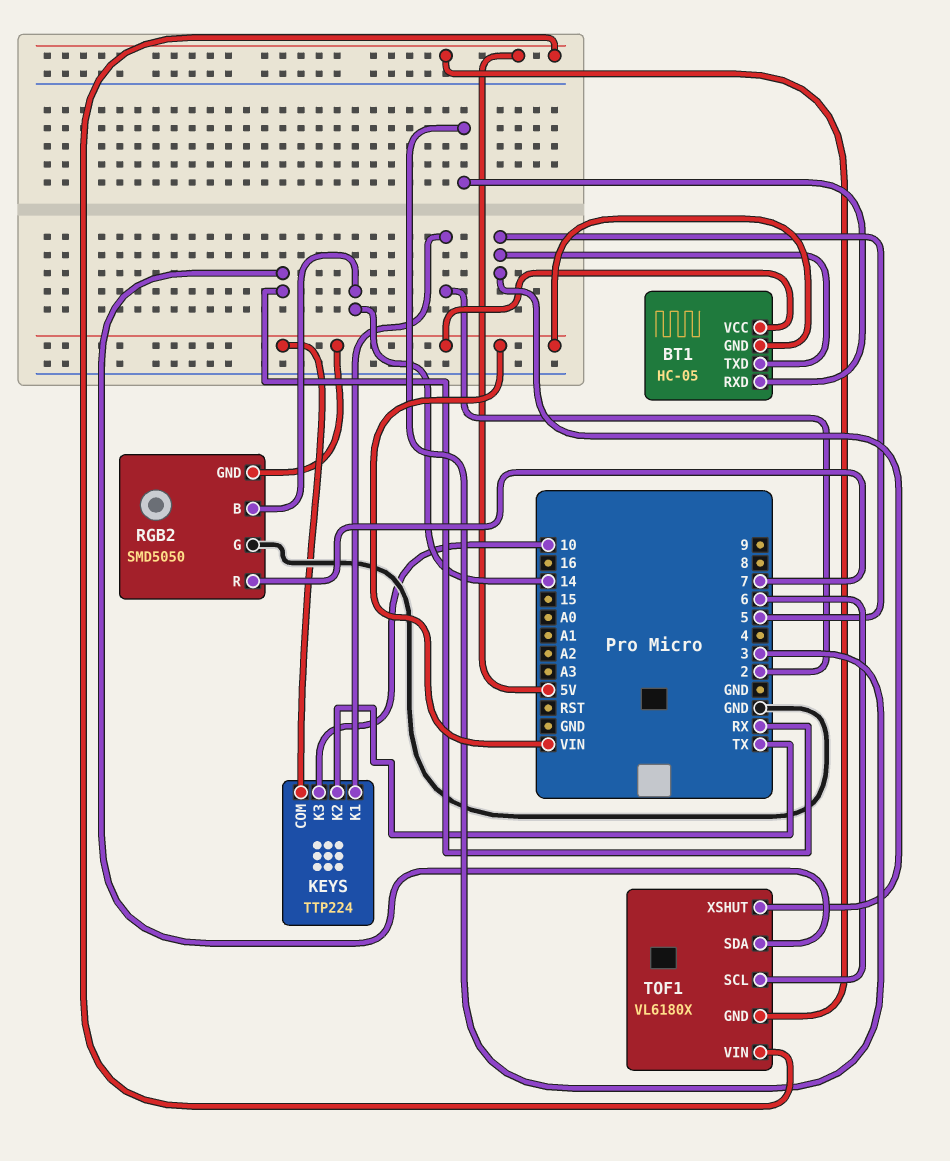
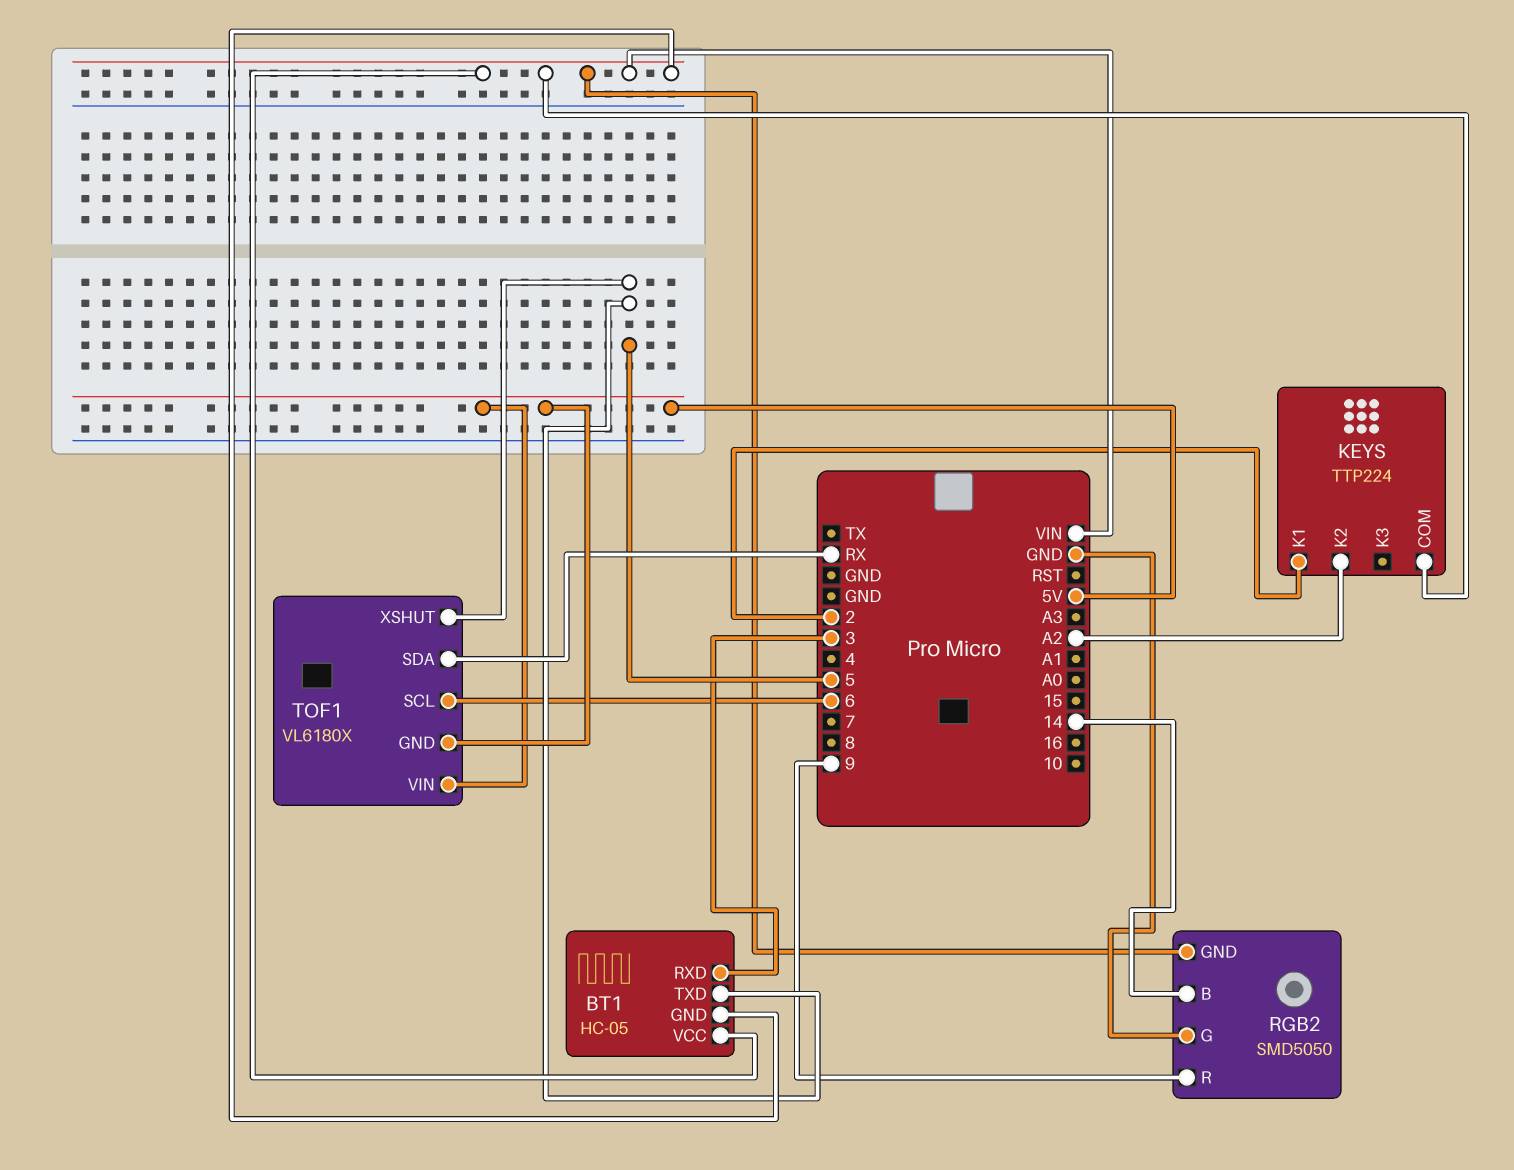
KEYS pin K2: TX -> A2
KEYS pin K3: 10 -> none
RGB2 pin R: 7 -> 9

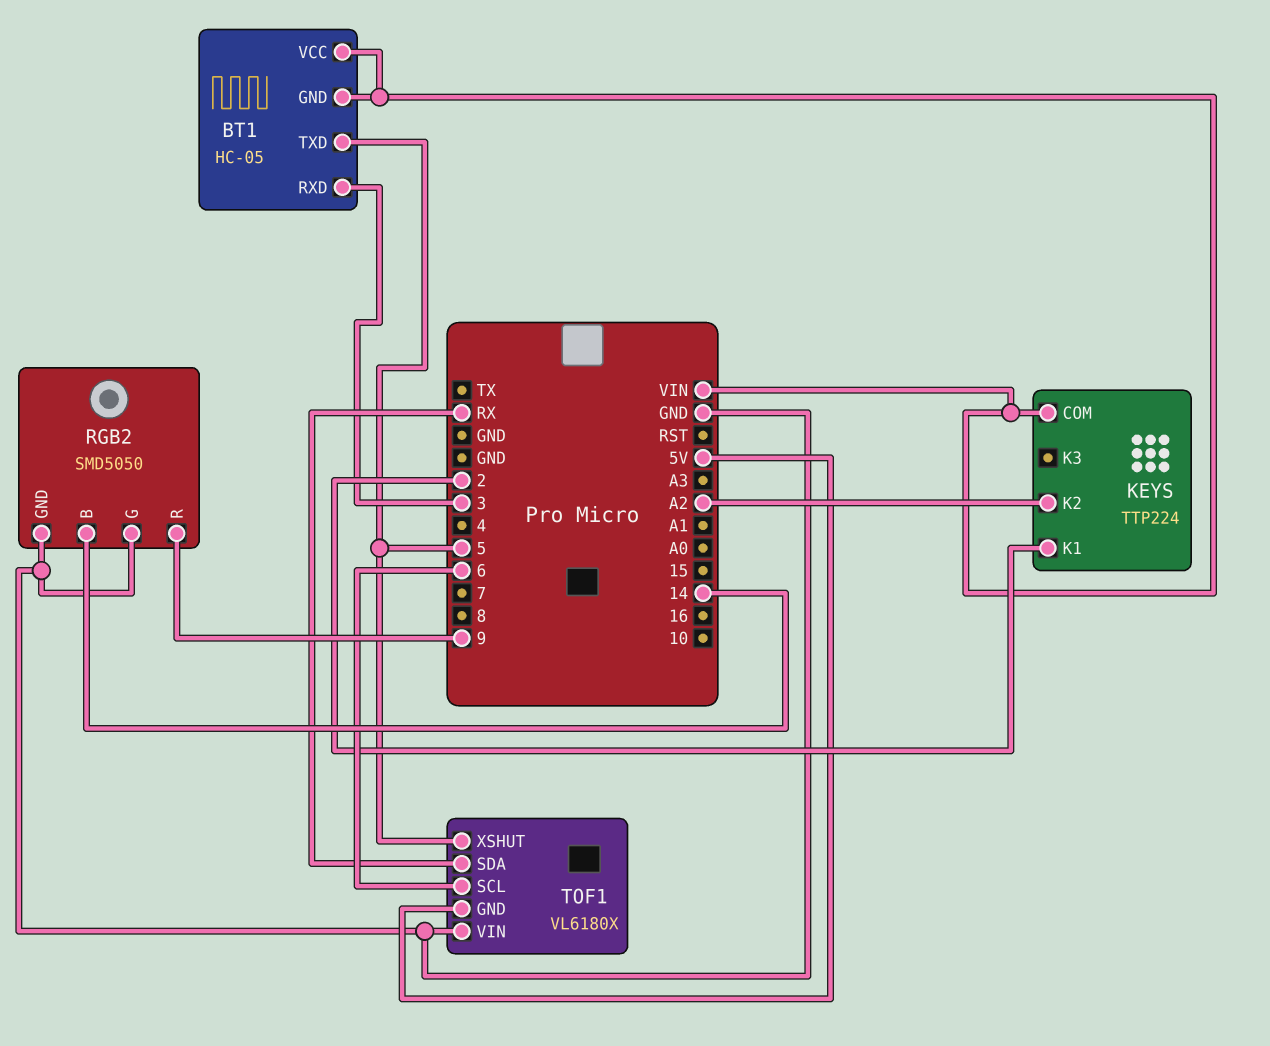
RGB2 pin GND: VIN -> GND
TOF1 pin VIN: 5V -> GND

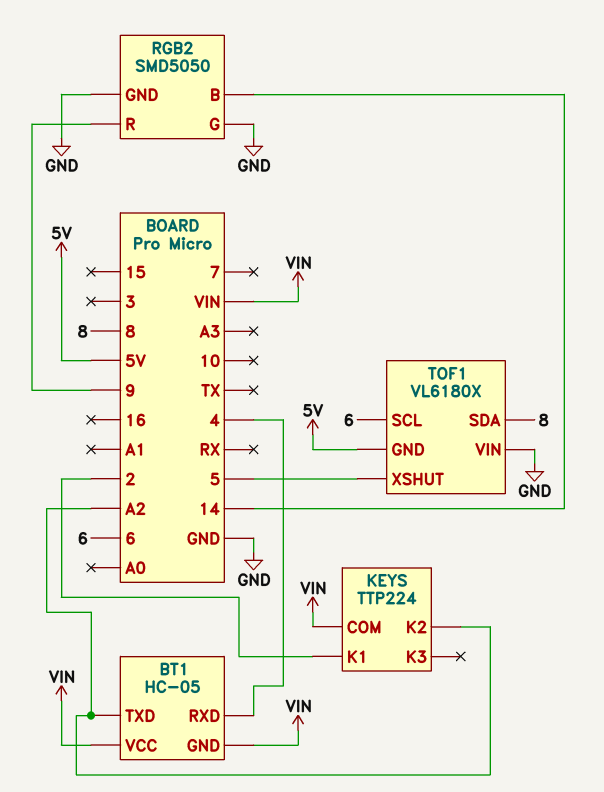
BT1 pin RXD: 3 -> 4
BT1 pin TXD: 5 -> A2
TOF1 pin SDA: RX -> 8

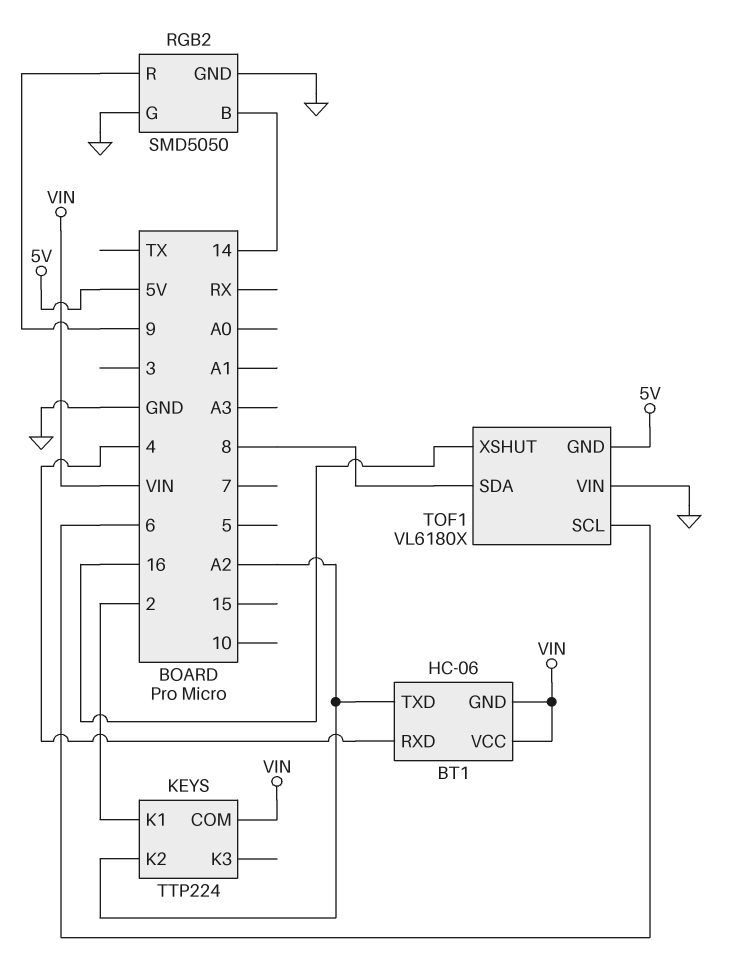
BT1: HC-05 -> HC-06
TOF1 pin XSHUT: 5 -> 16

